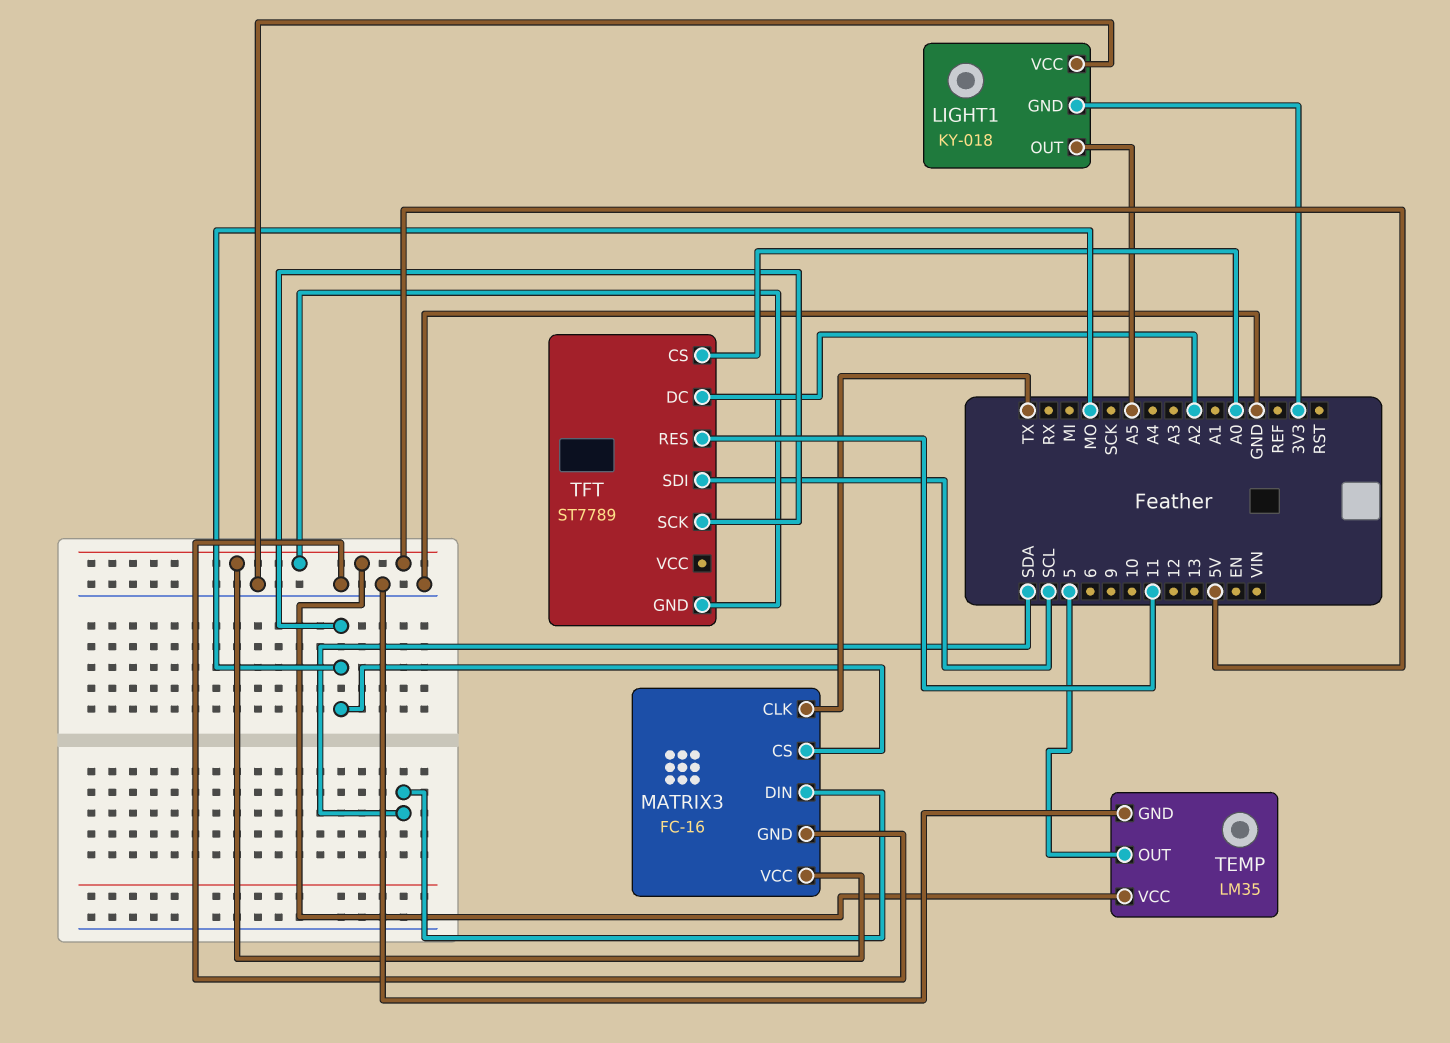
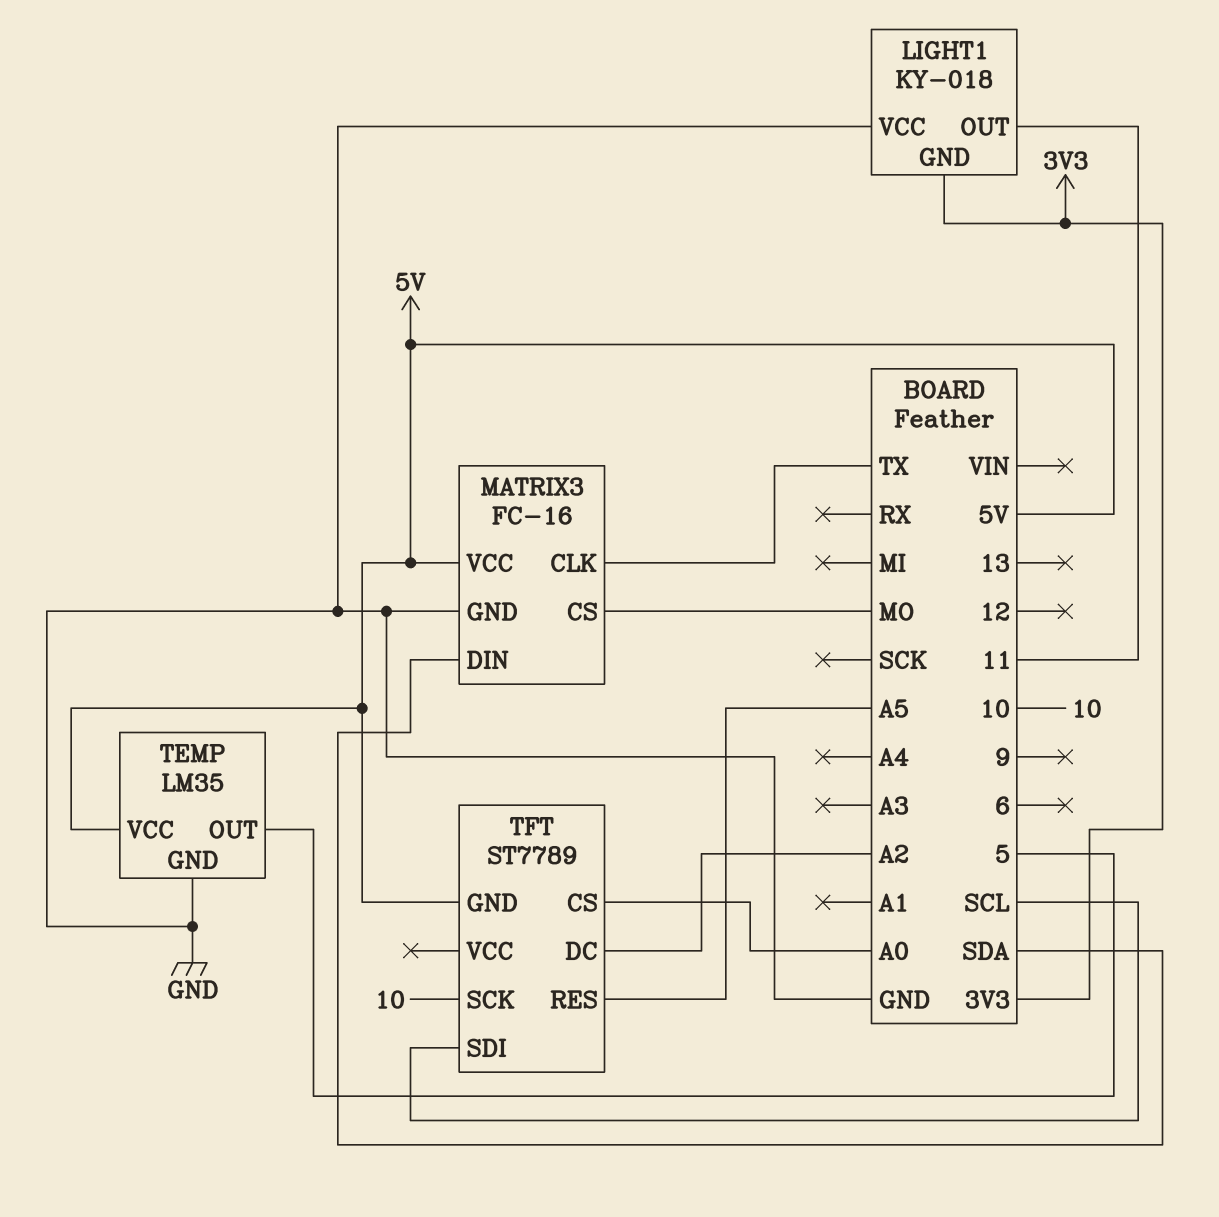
LIGHT1 pin OUT: A5 -> 11
TFT pin RES: 11 -> A5
TFT pin SCK: MO -> 10

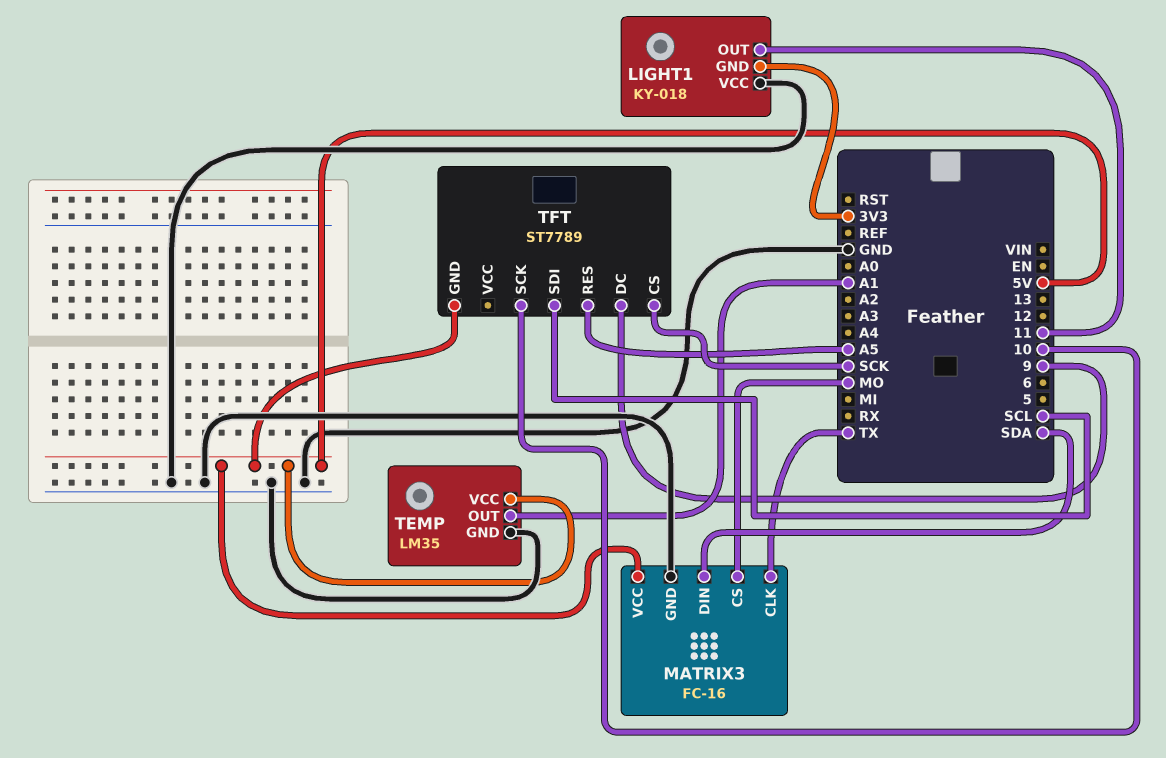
TEMP pin OUT: 5 -> A1
TFT pin CS: A0 -> SCK
TFT pin DC: A2 -> 9

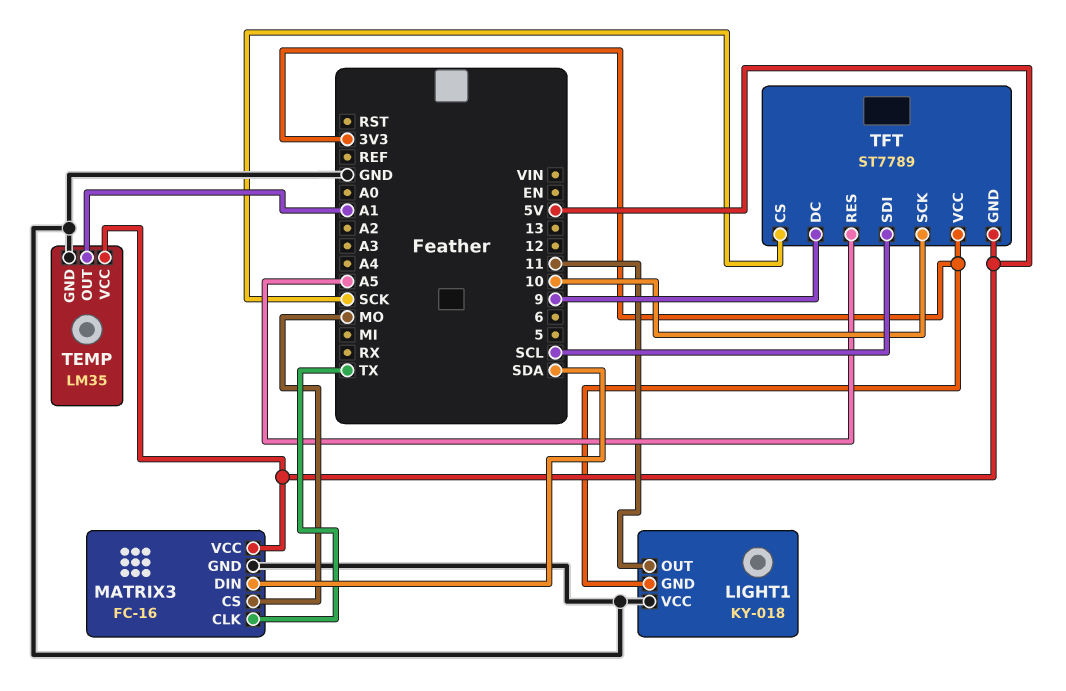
TFT pin VCC: none -> 3V3

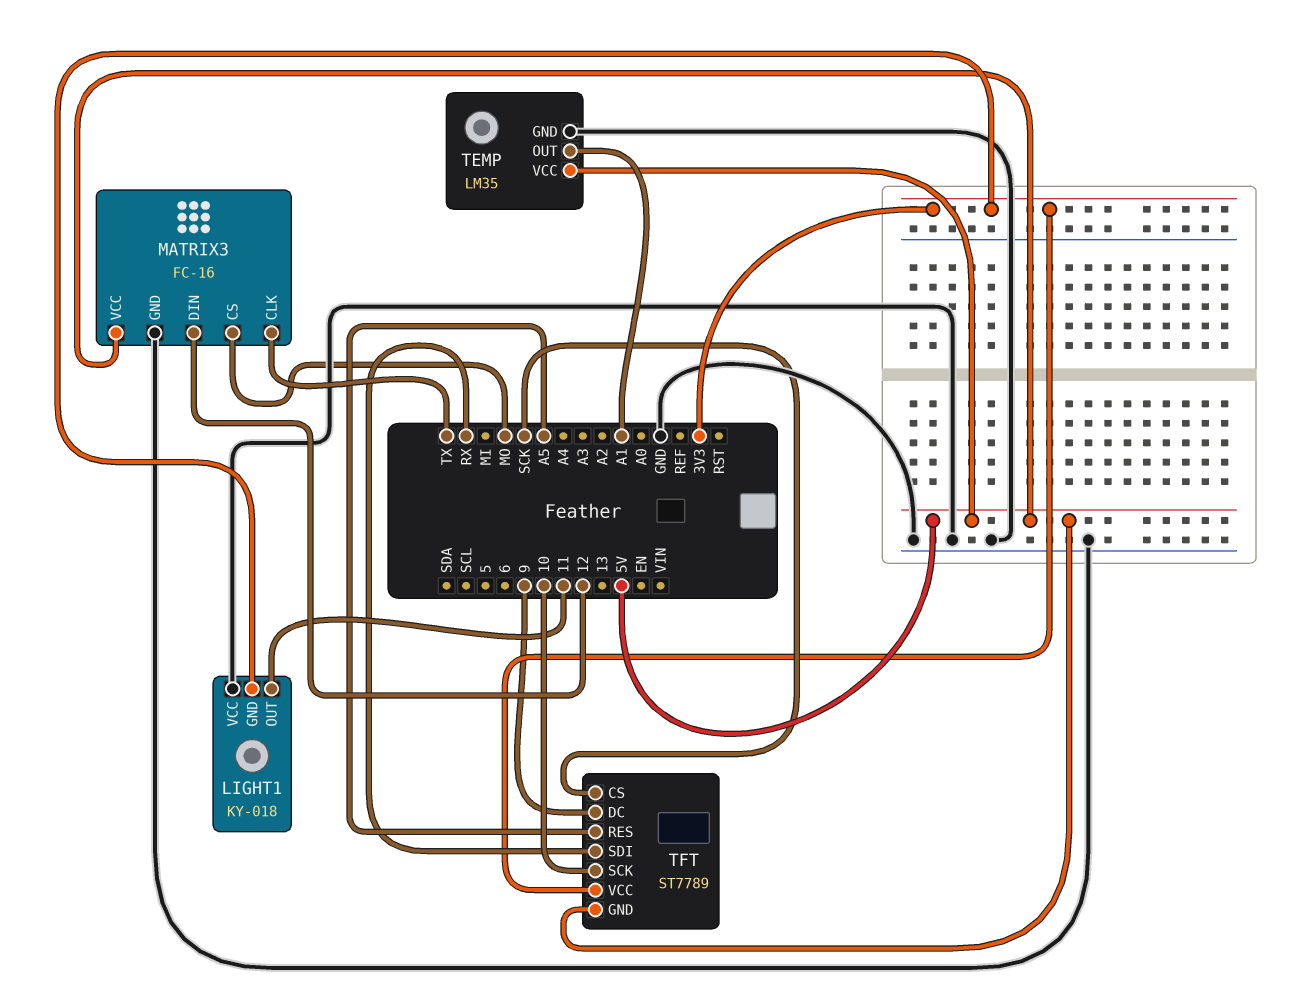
MATRIX3 pin DIN: SDA -> 12
TFT pin SDI: SCL -> RX

